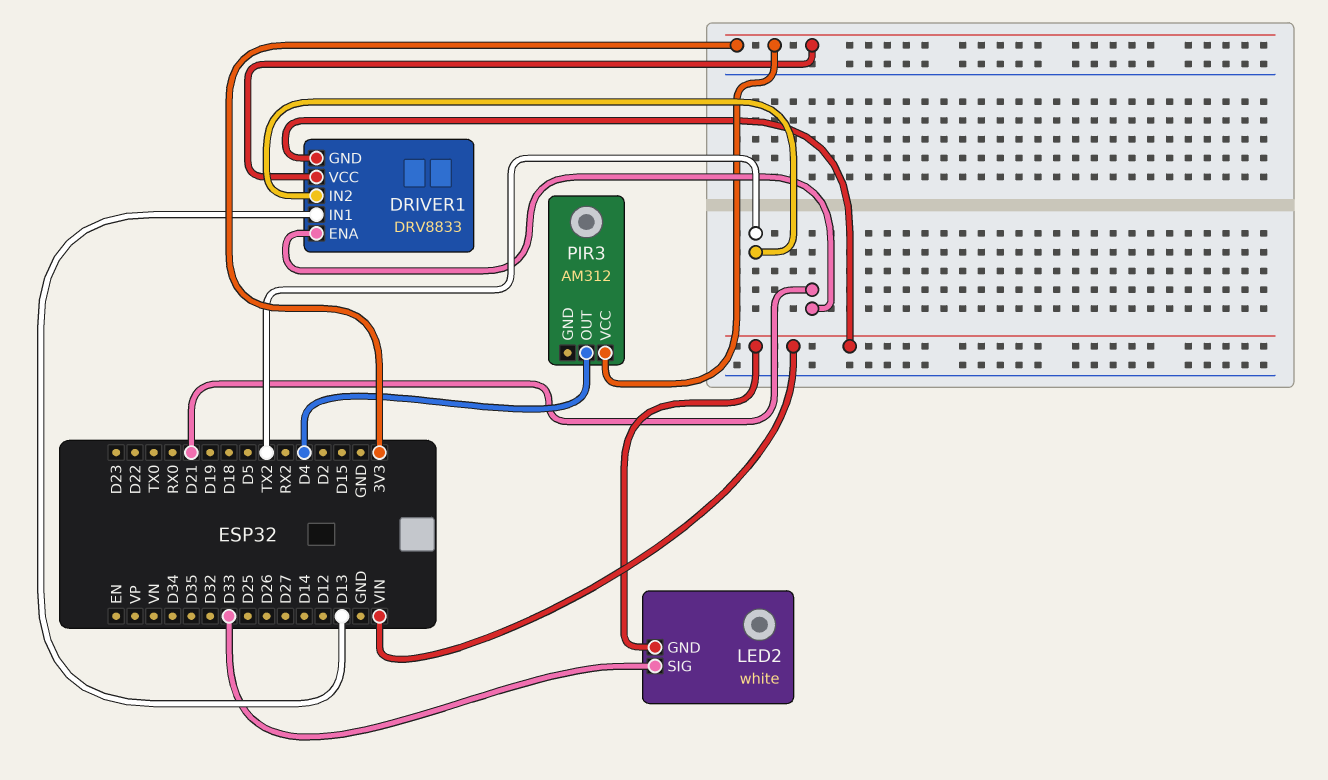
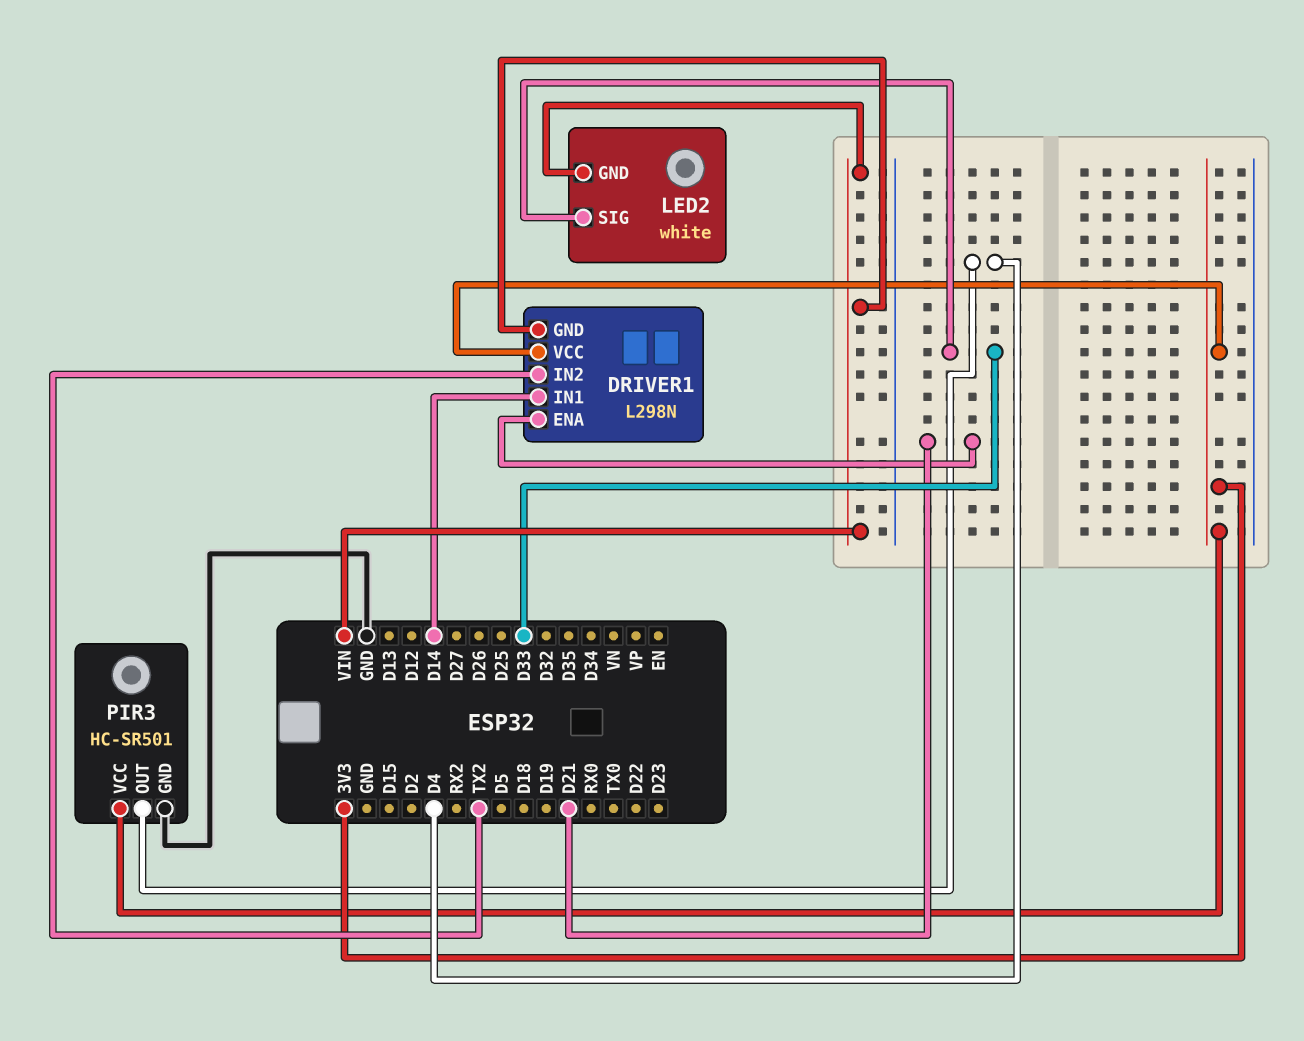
DRIVER1: DRV8833 -> L298N
DRIVER1 pin IN1: D13 -> D14
PIR3: AM312 -> HC-SR501
PIR3 pin GND: none -> GND

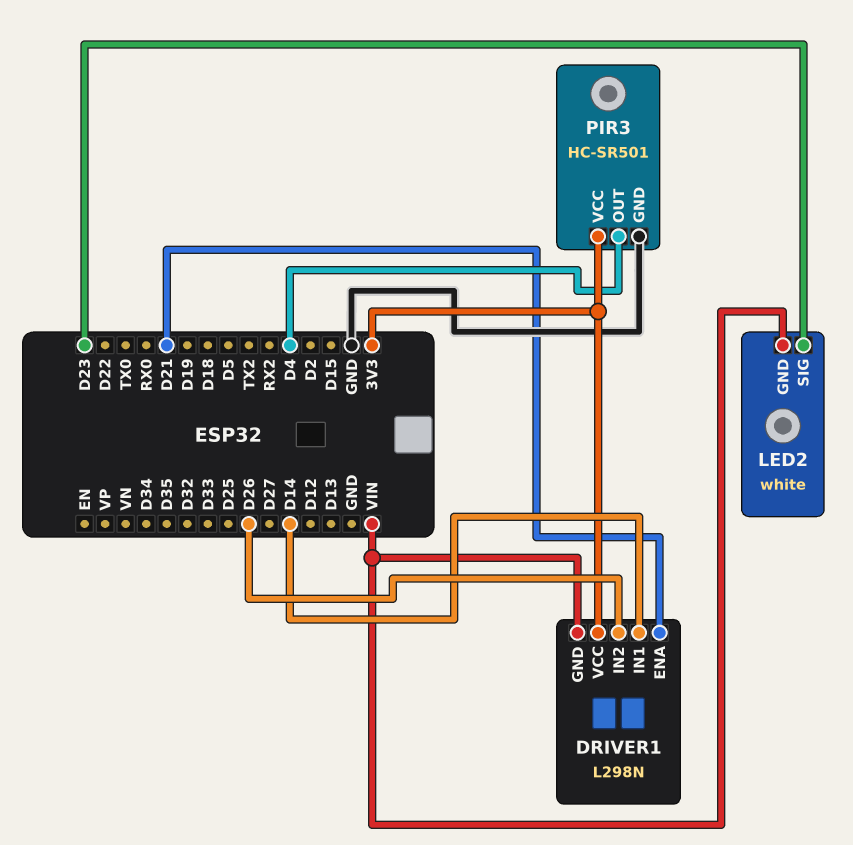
DRIVER1 pin IN2: TX2 -> D26
LED2 pin SIG: D33 -> D23

